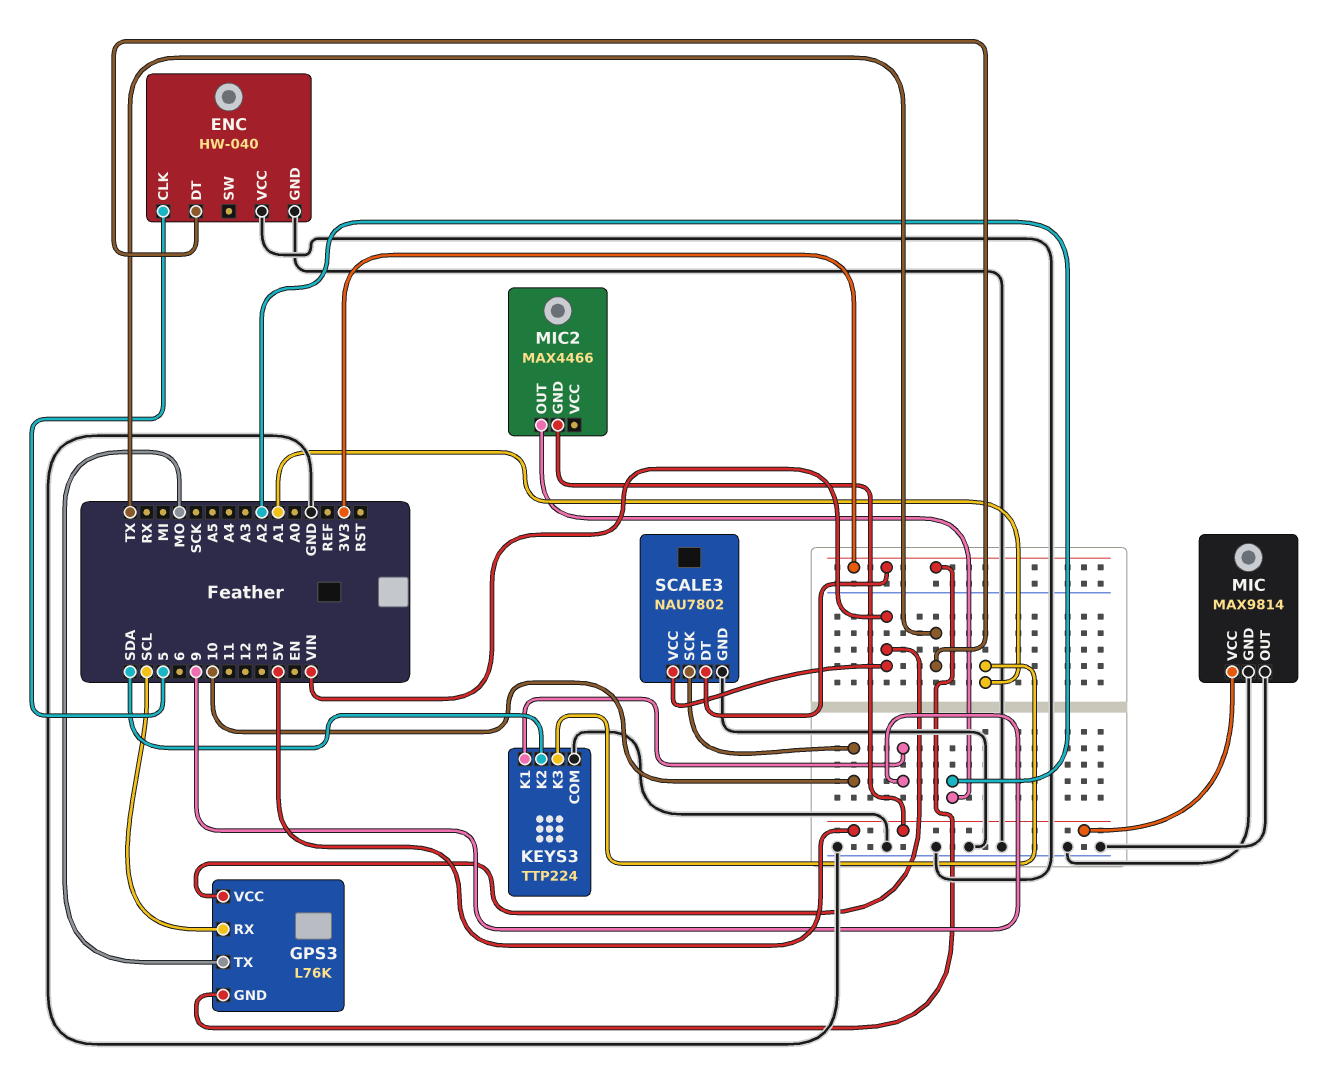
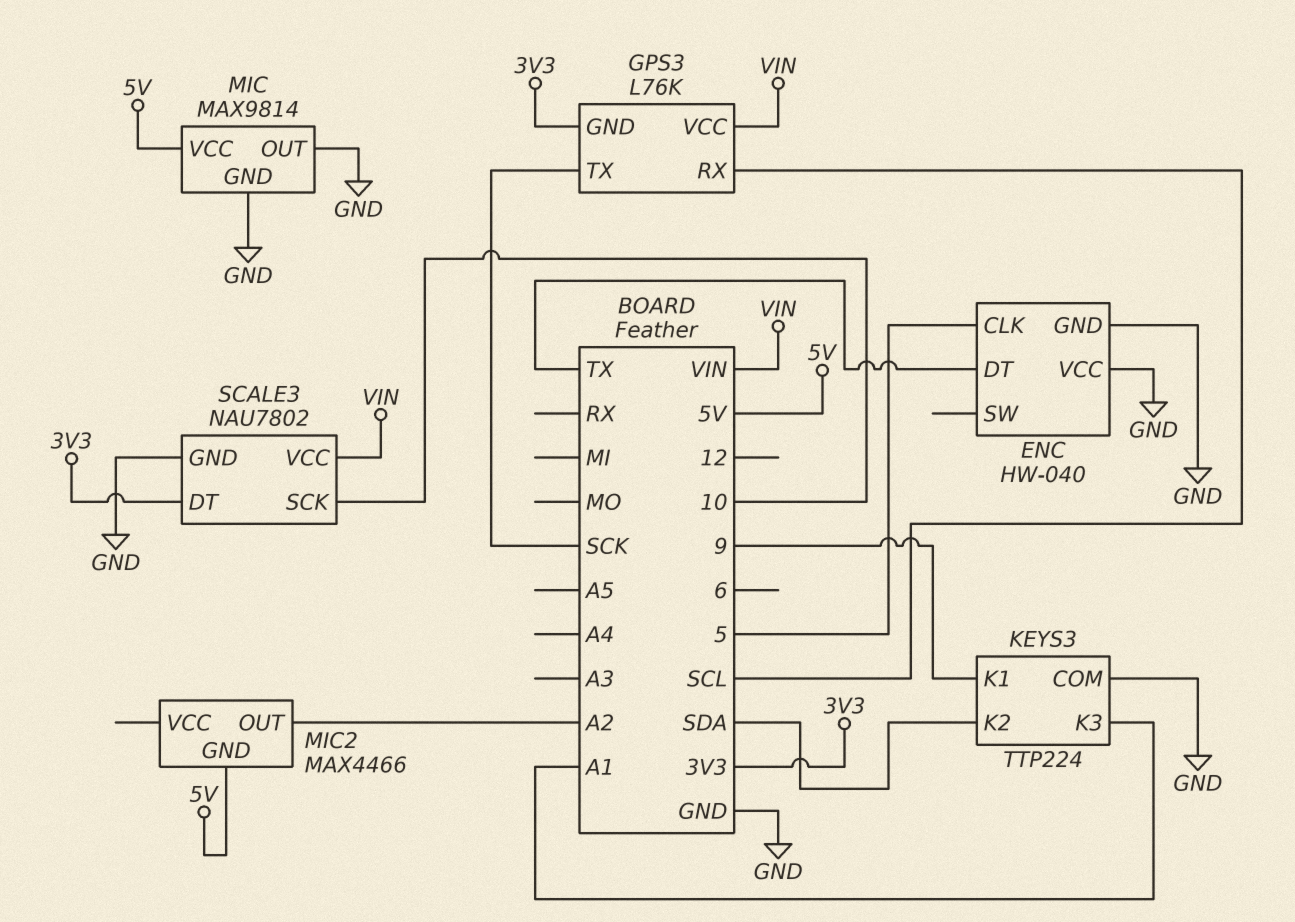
GPS3 pin TX: MO -> SCK

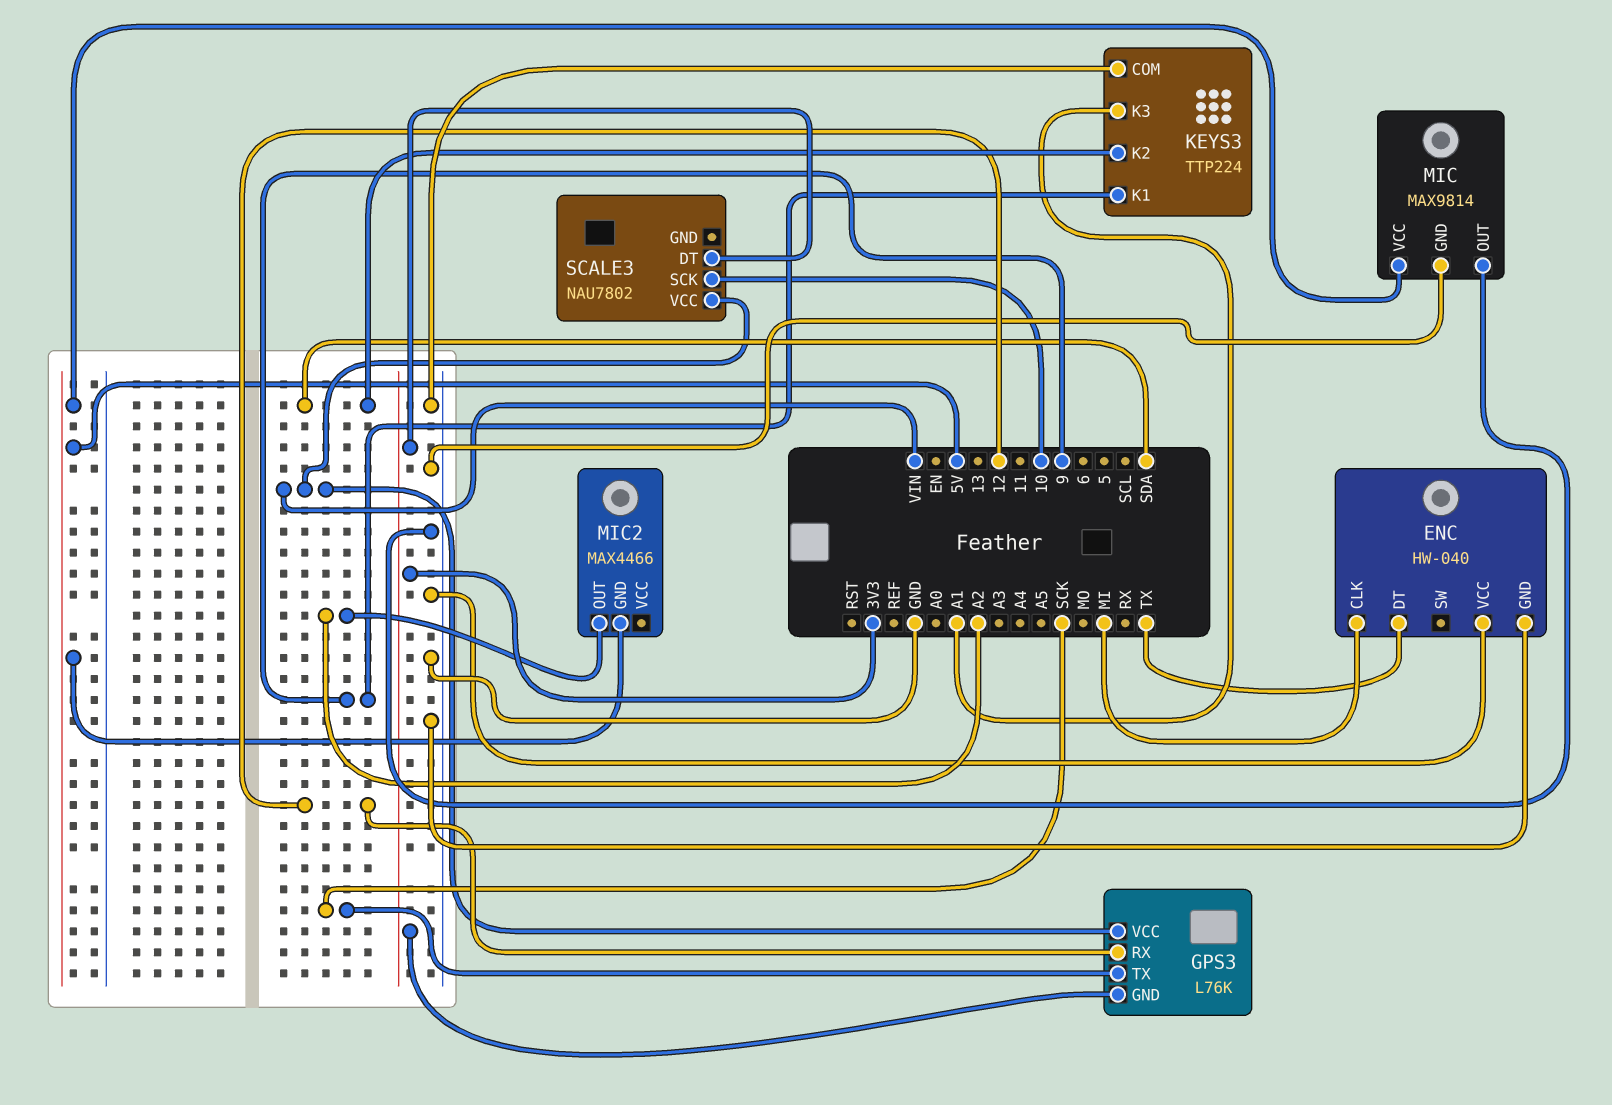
ENC pin CLK: 5 -> MI
GPS3 pin RX: SCL -> 12
SCALE3 pin GND: GND -> none

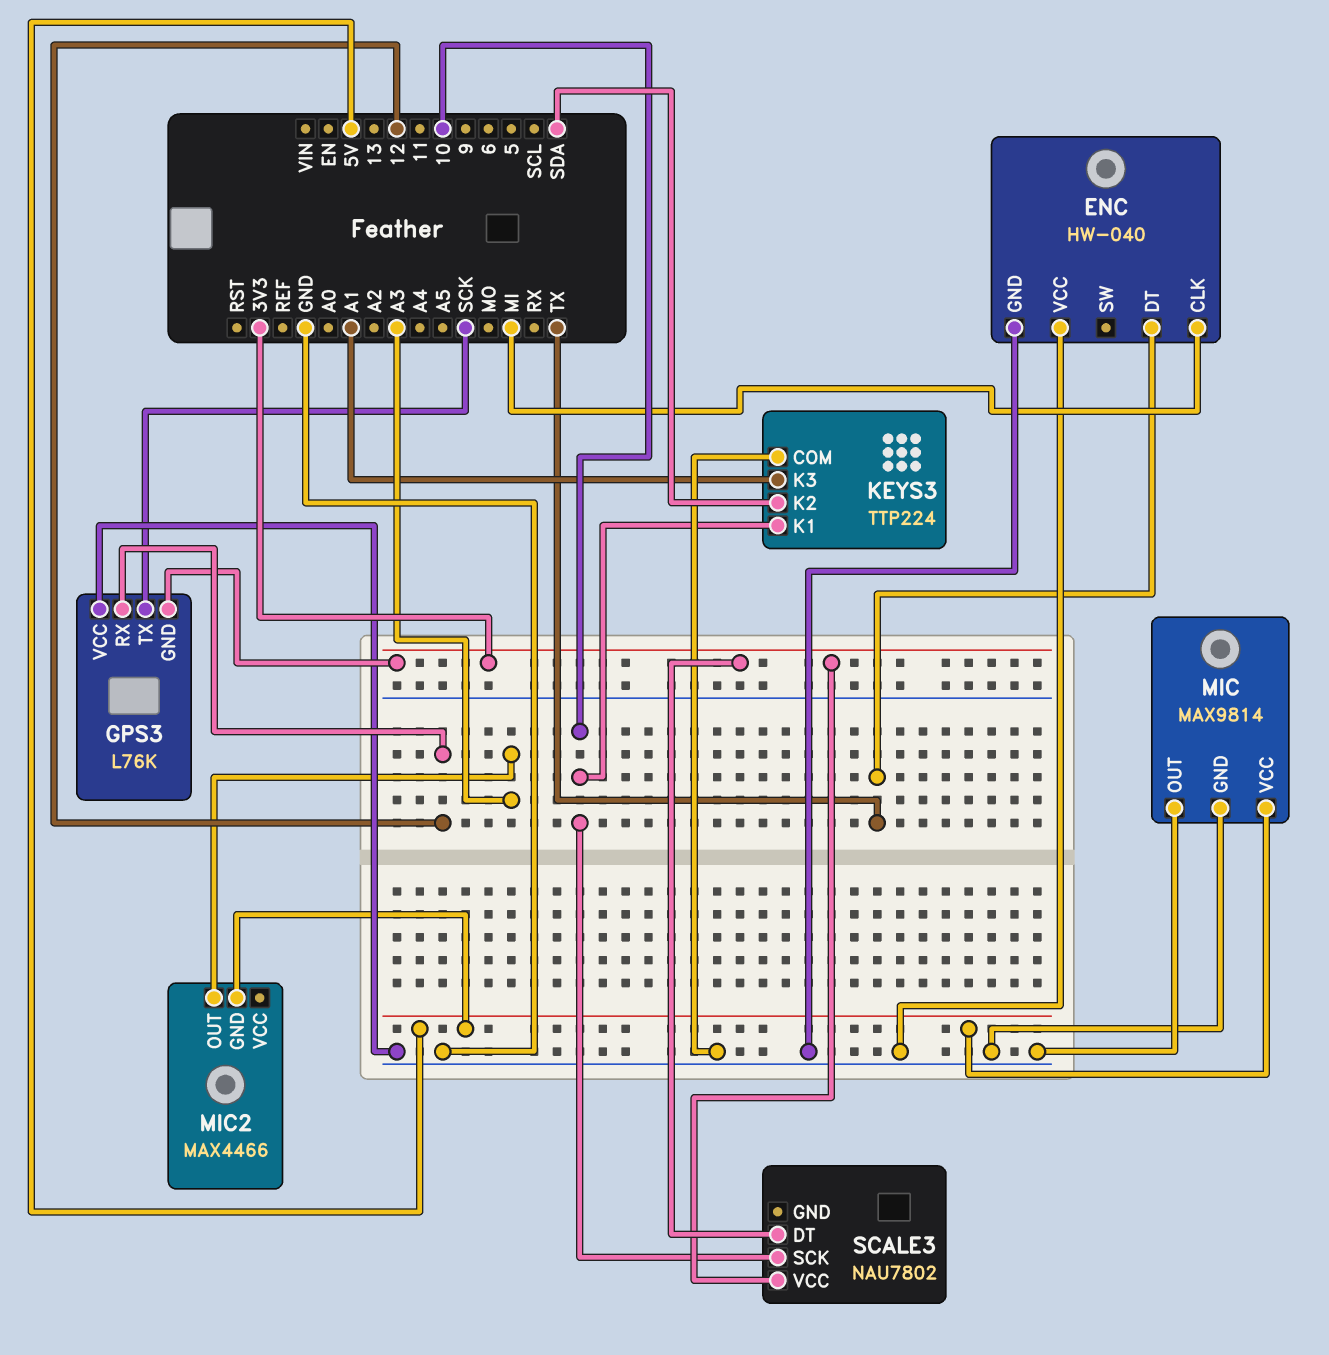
GPS3 pin VCC: VIN -> GND
KEYS3 pin K1: 9 -> 10
MIC2 pin OUT: A2 -> A3
SCALE3 pin VCC: VIN -> 3V3

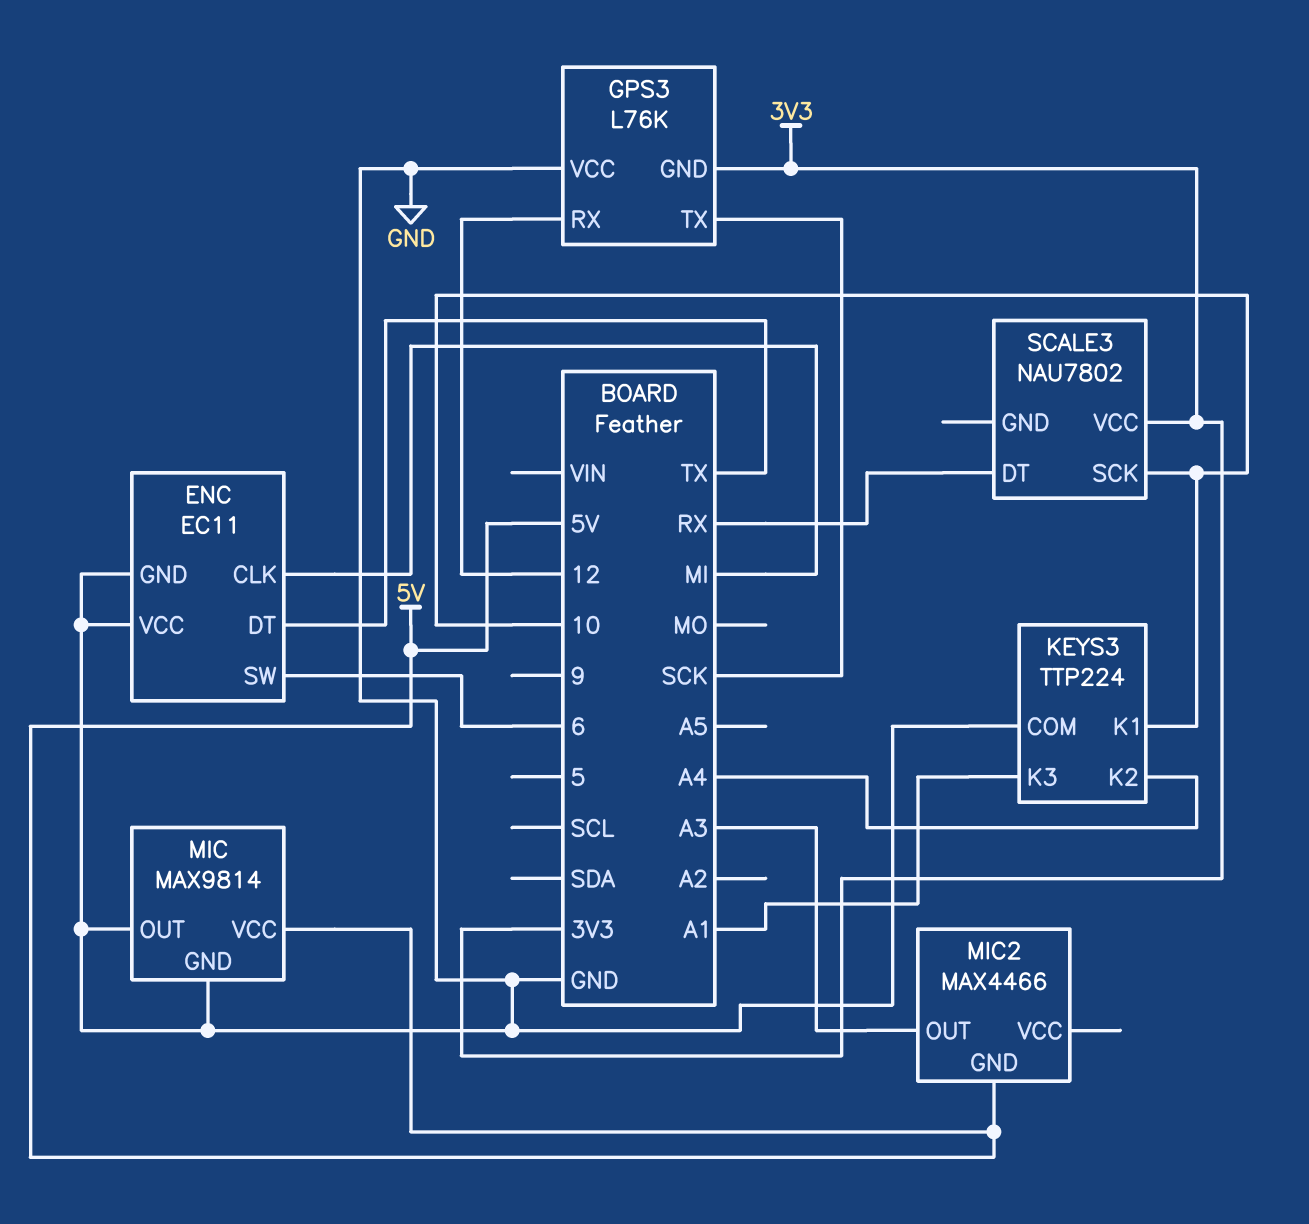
ENC: HW-040 -> EC11
ENC pin SW: none -> 6
KEYS3 pin K2: SDA -> A4
SCALE3 pin DT: 3V3 -> RX

